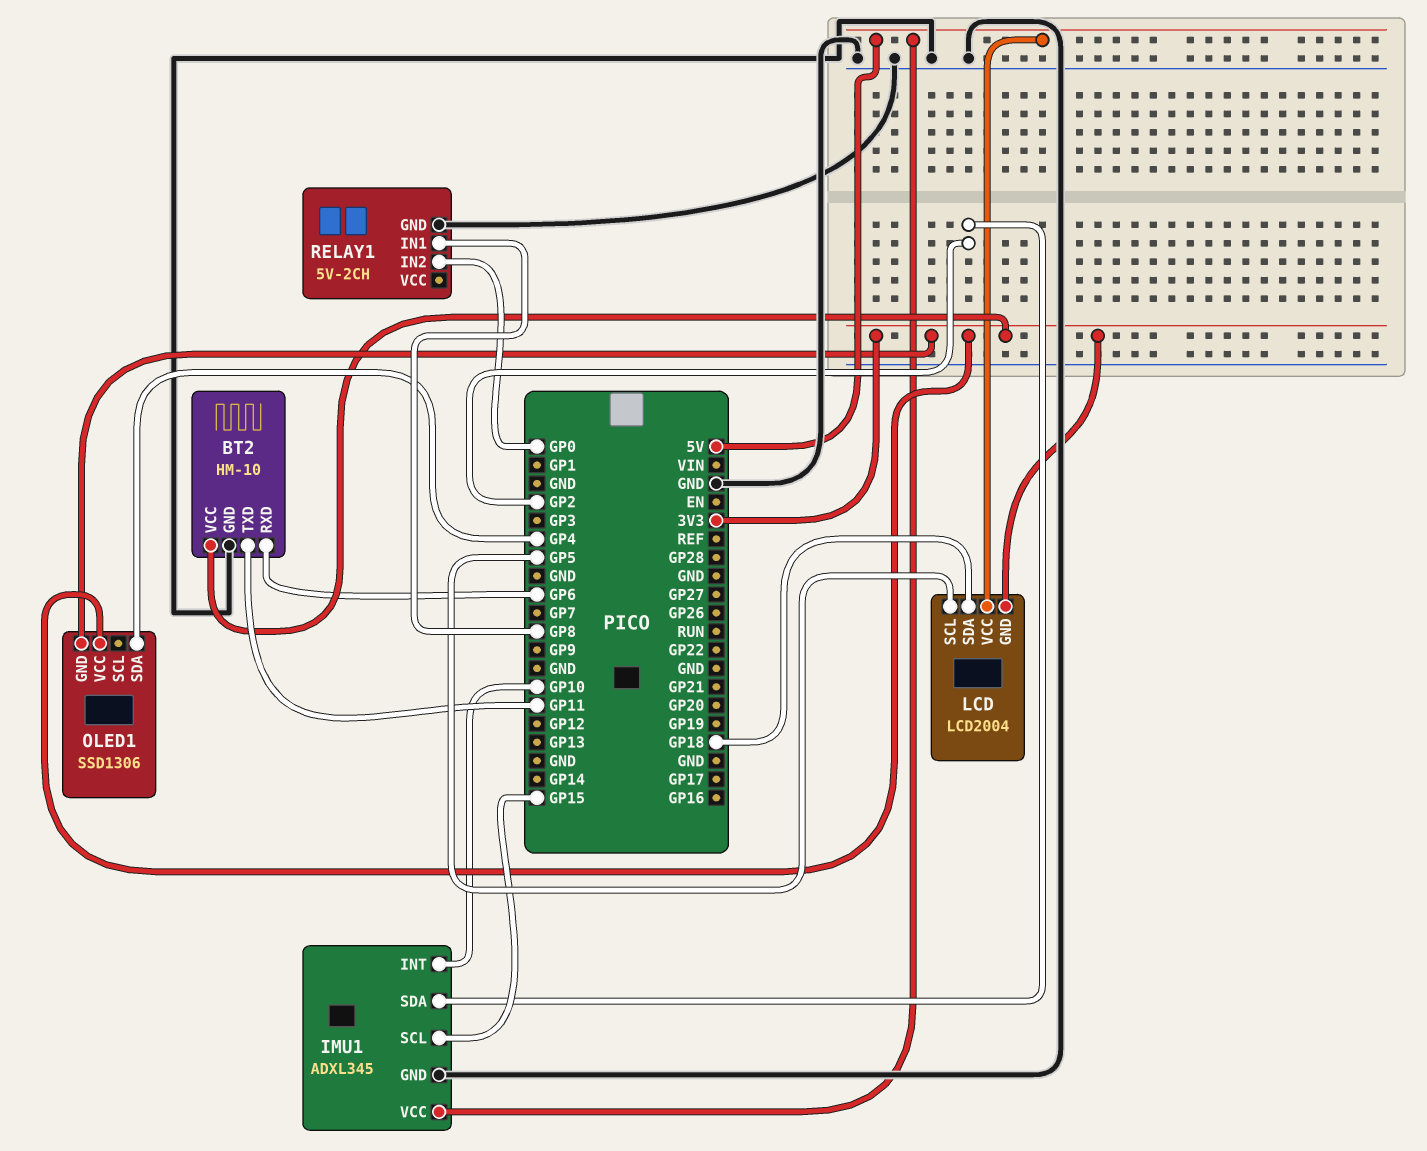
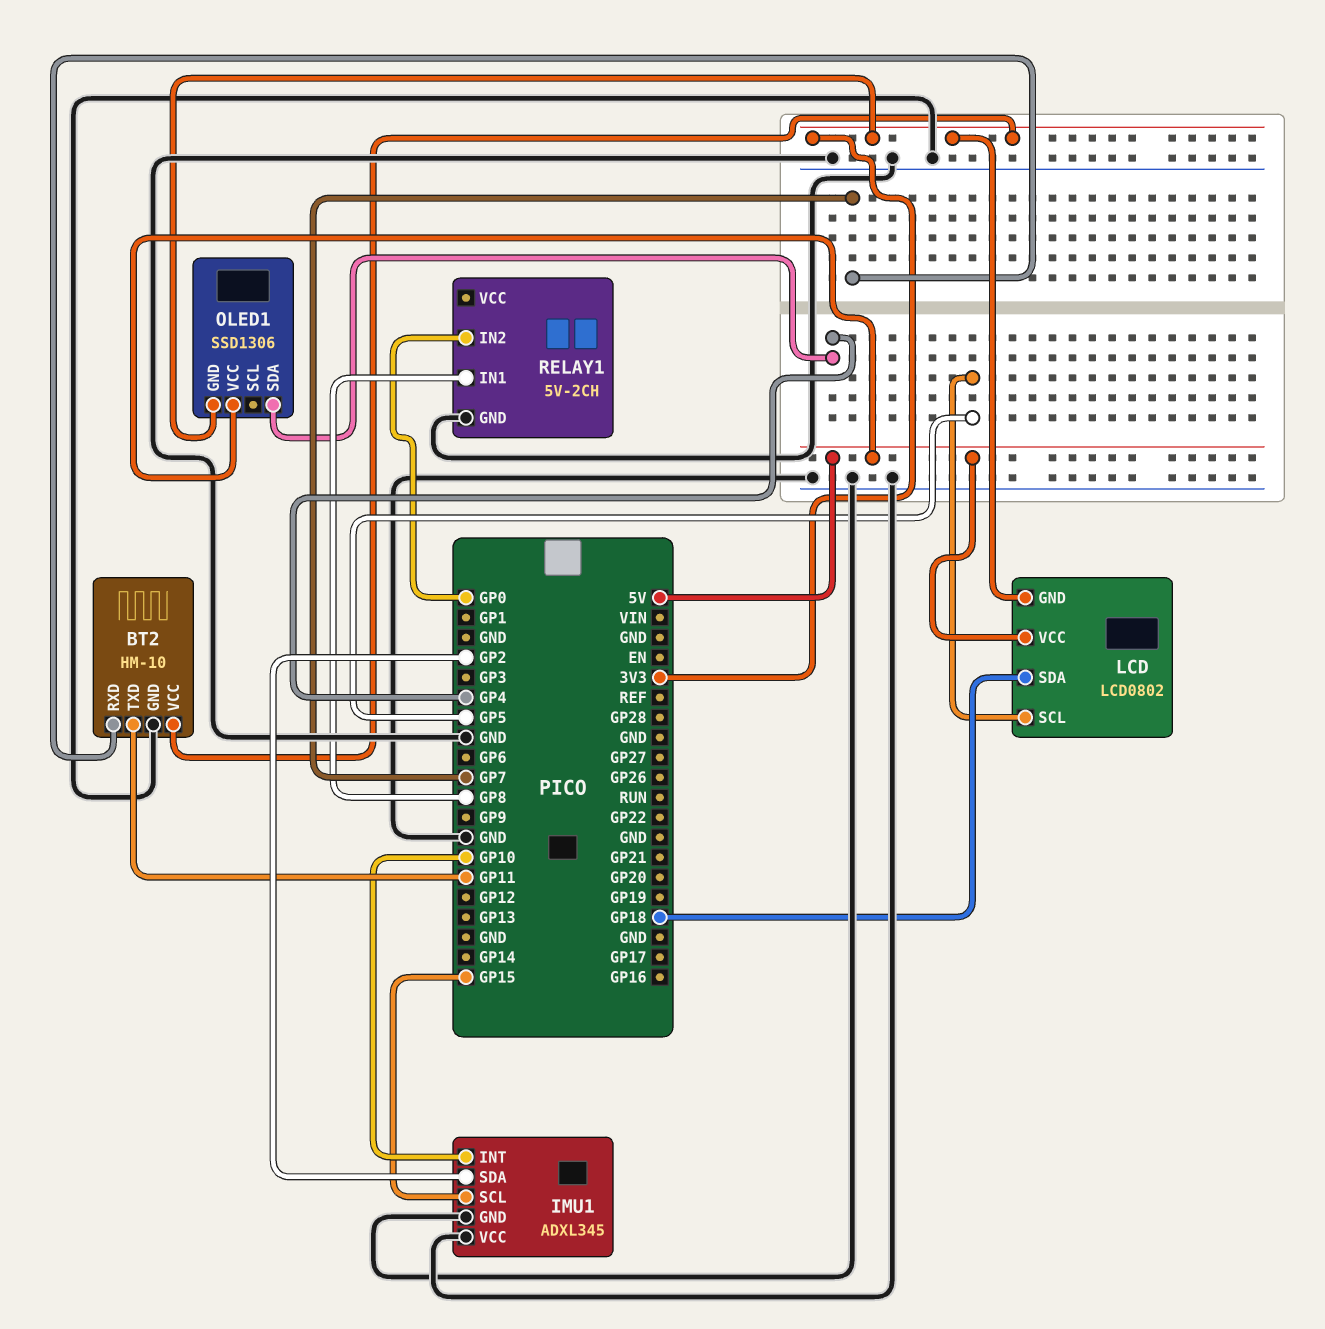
BT2 pin RXD: GP6 -> GP7
IMU1 pin VCC: 5V -> GND
LCD: LCD2004 -> LCD0802
OLED1 pin VCC: 3V3 -> 5V

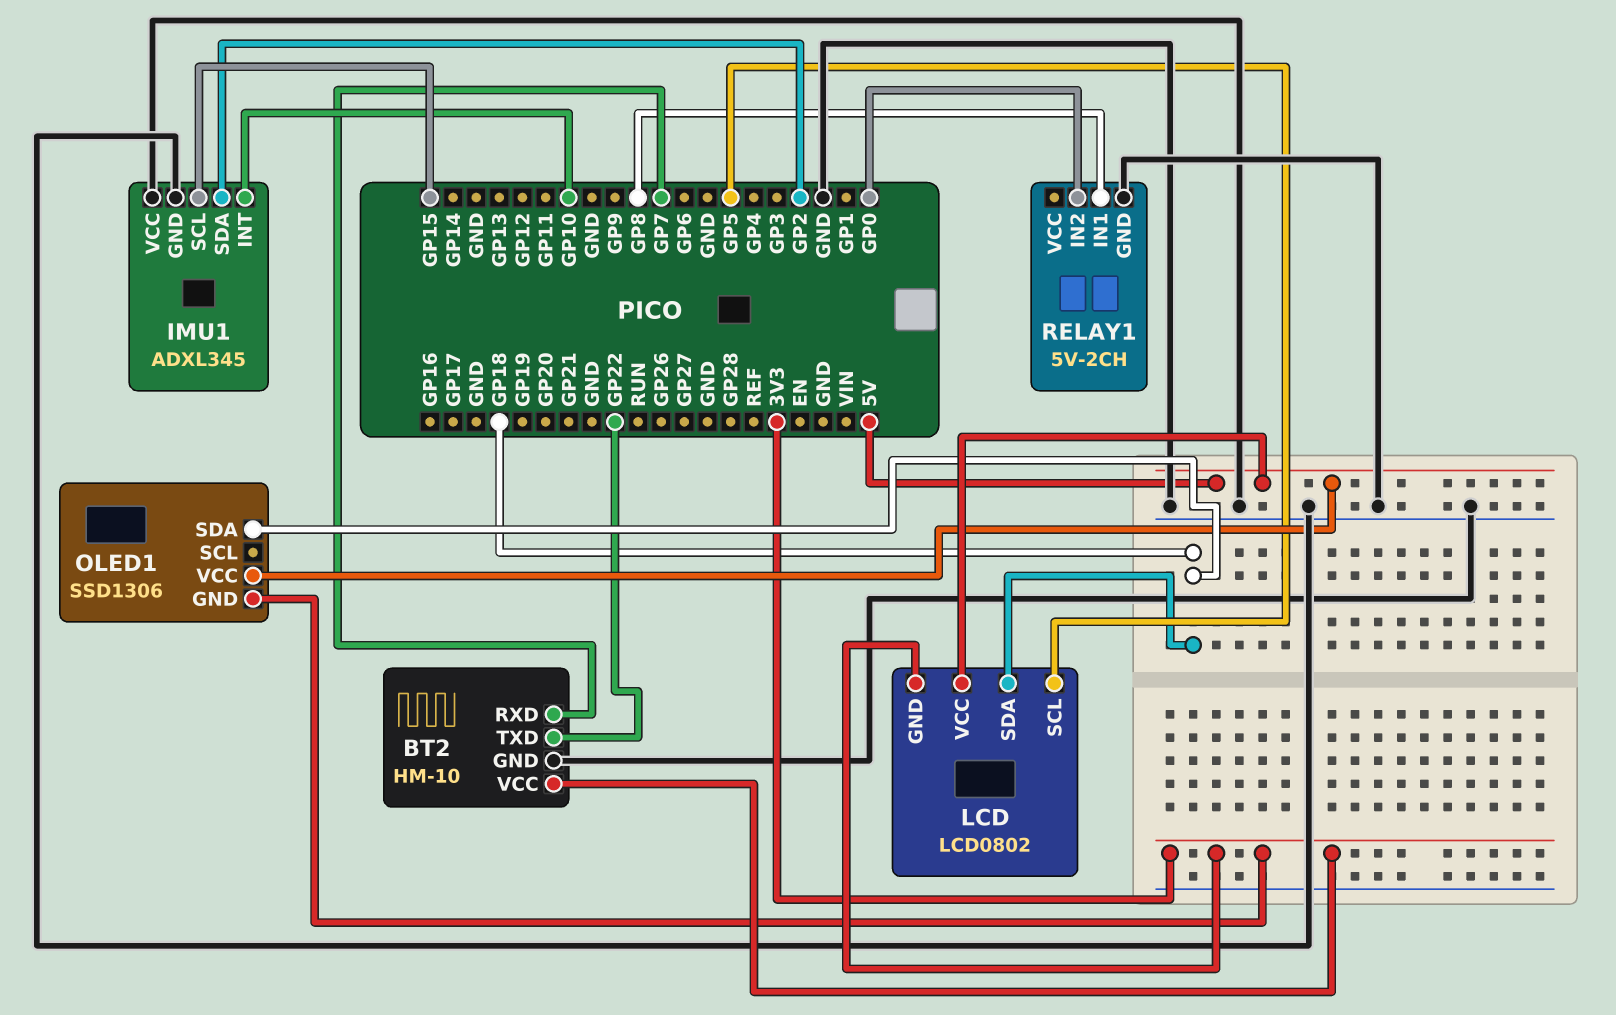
BT2 pin TXD: GP11 -> GP22
OLED1 pin SDA: GP4 -> GP18

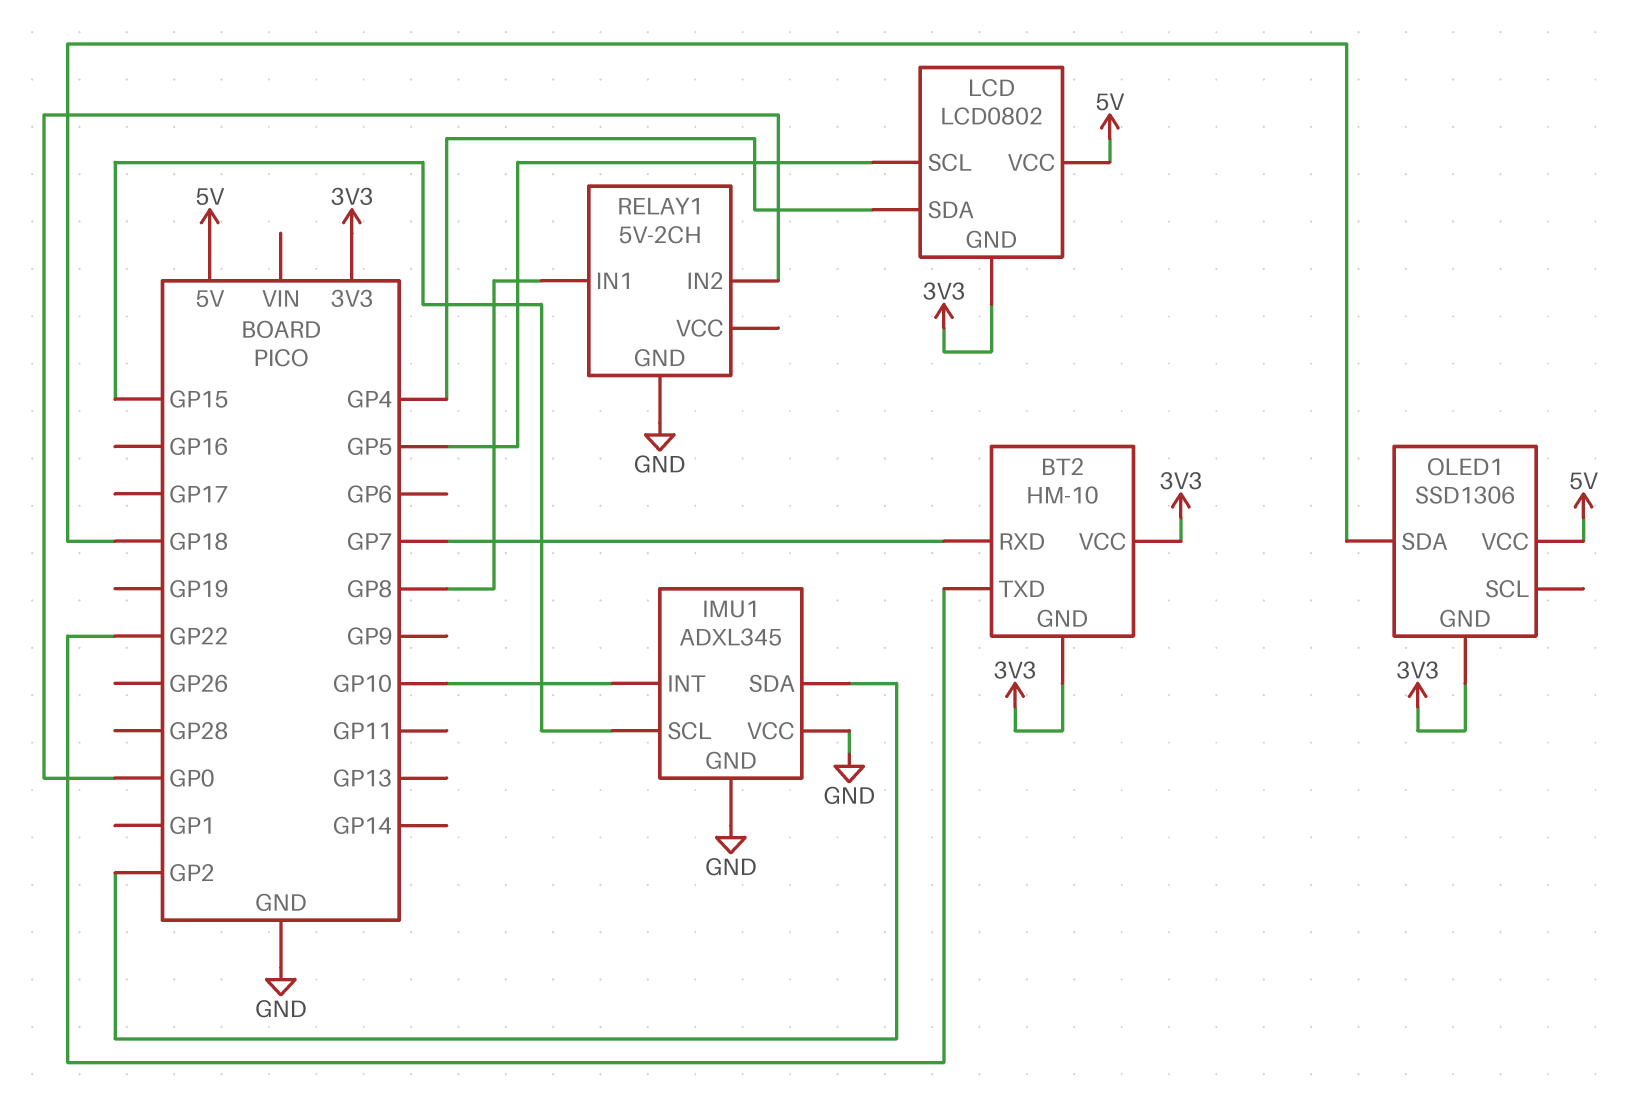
BT2 pin GND: GND -> 3V3
LCD pin SDA: GP18 -> GP4

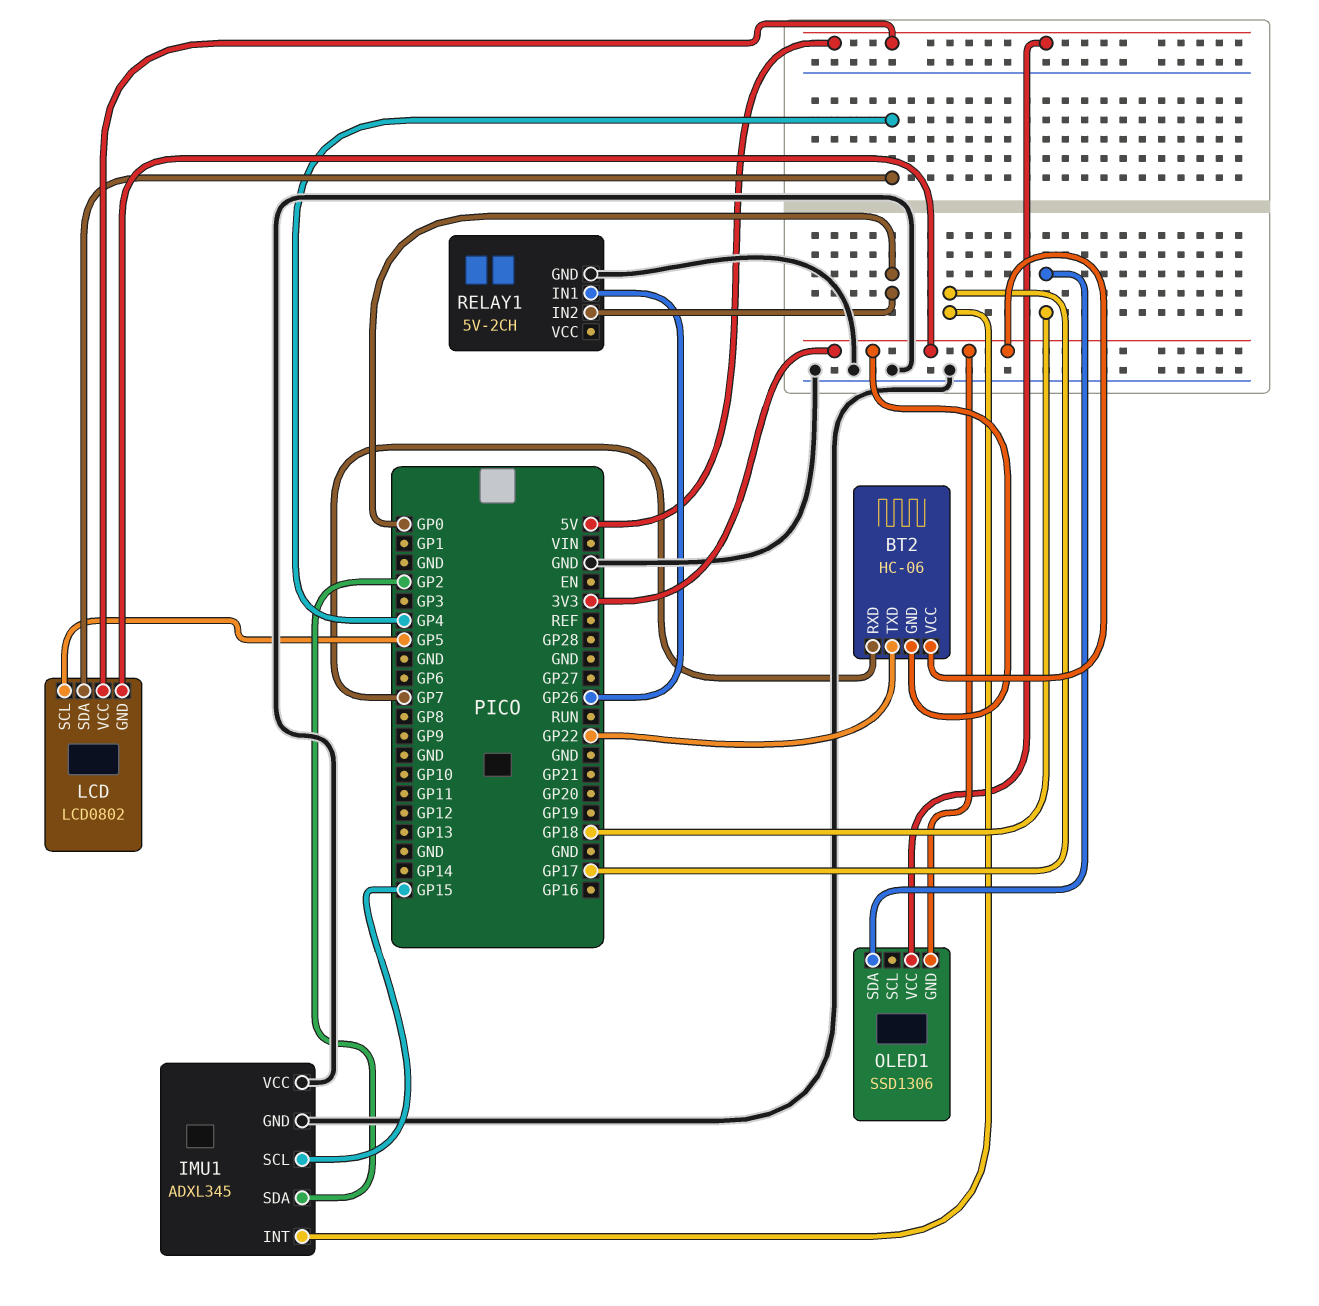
BT2: HM-10 -> HC-06
IMU1 pin INT: GP10 -> GP17
RELAY1 pin IN1: GP8 -> GP26

